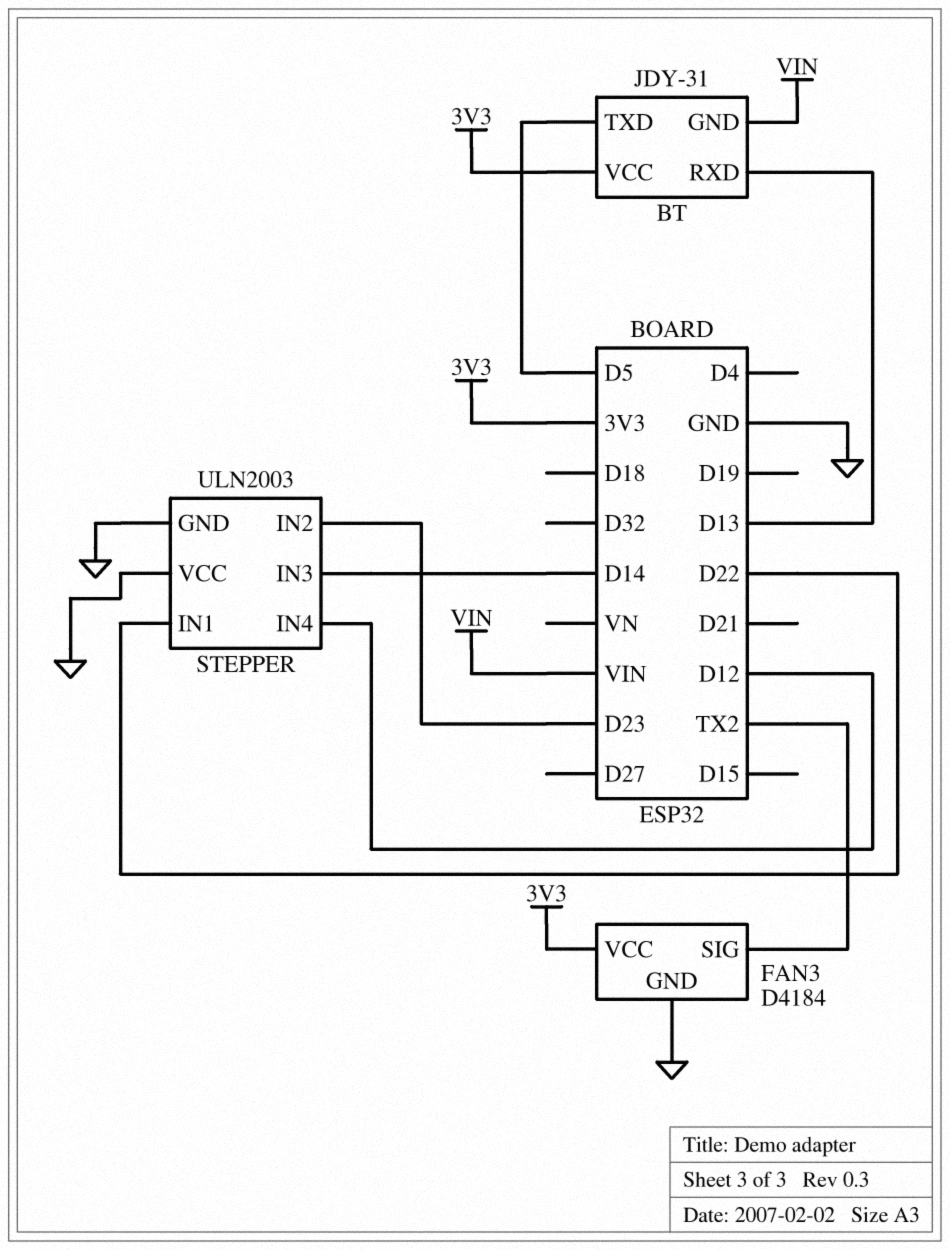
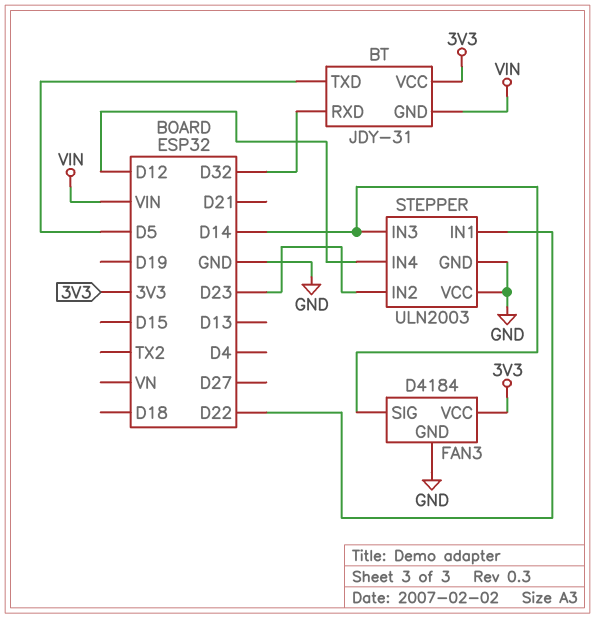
BT pin RXD: D13 -> D32
FAN3 pin SIG: TX2 -> D14

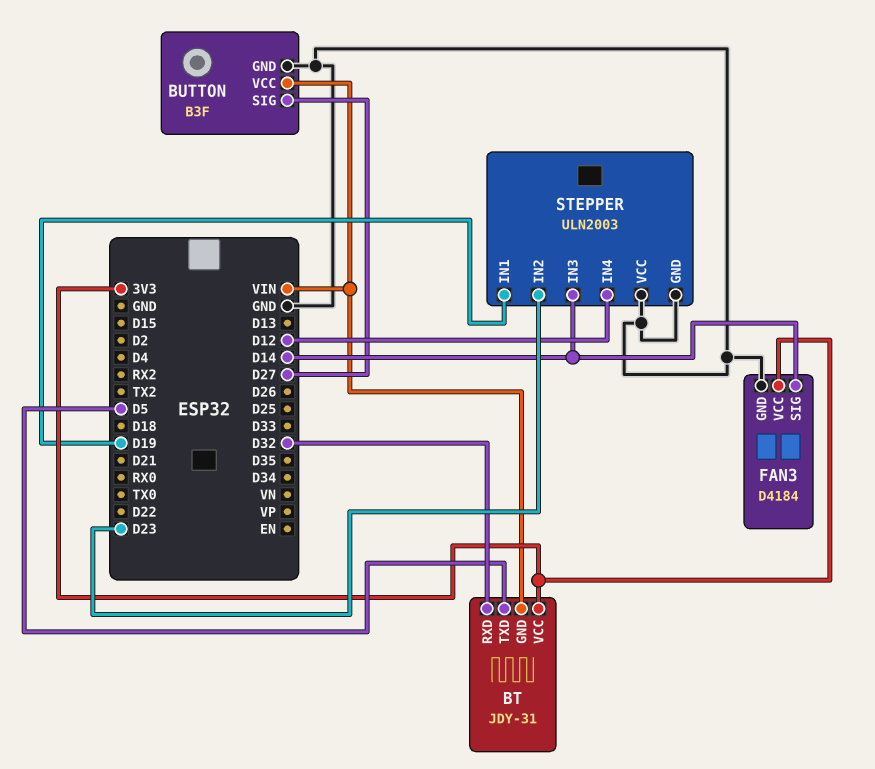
BUTTON: none -> B3F
BUTTON pin GND: none -> GND
BUTTON pin SIG: none -> D27
BUTTON pin VCC: none -> VIN
STEPPER pin IN1: D22 -> D19

